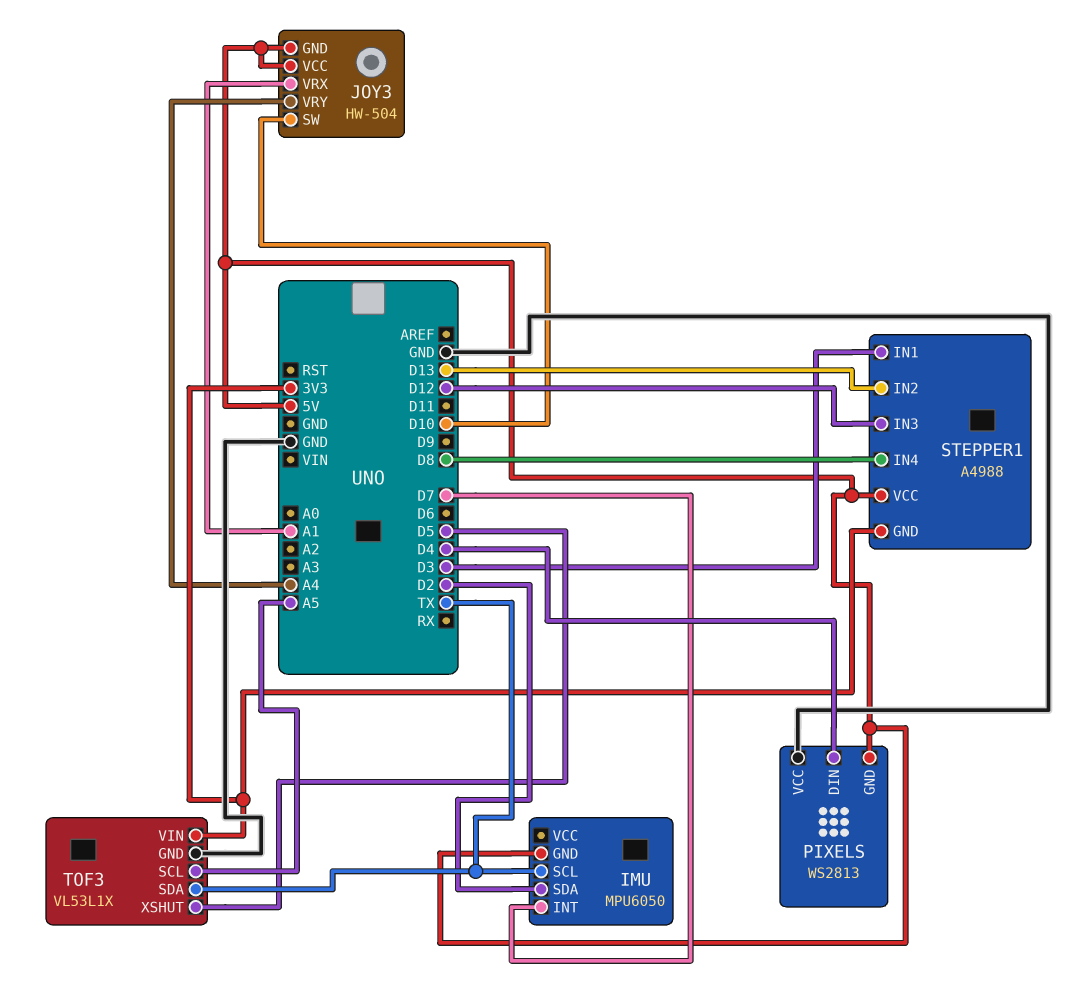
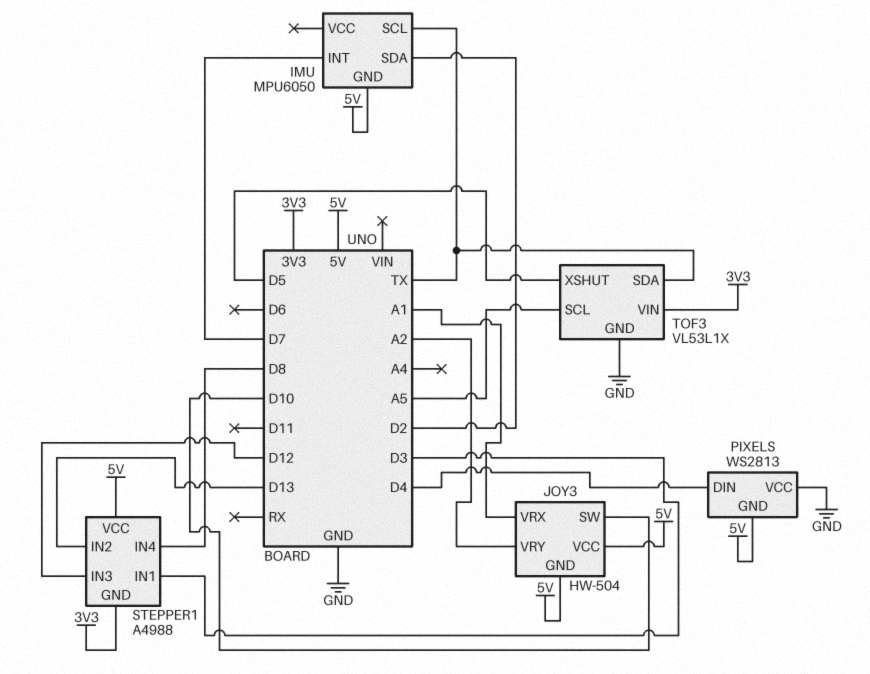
JOY3 pin VRY: A4 -> A2

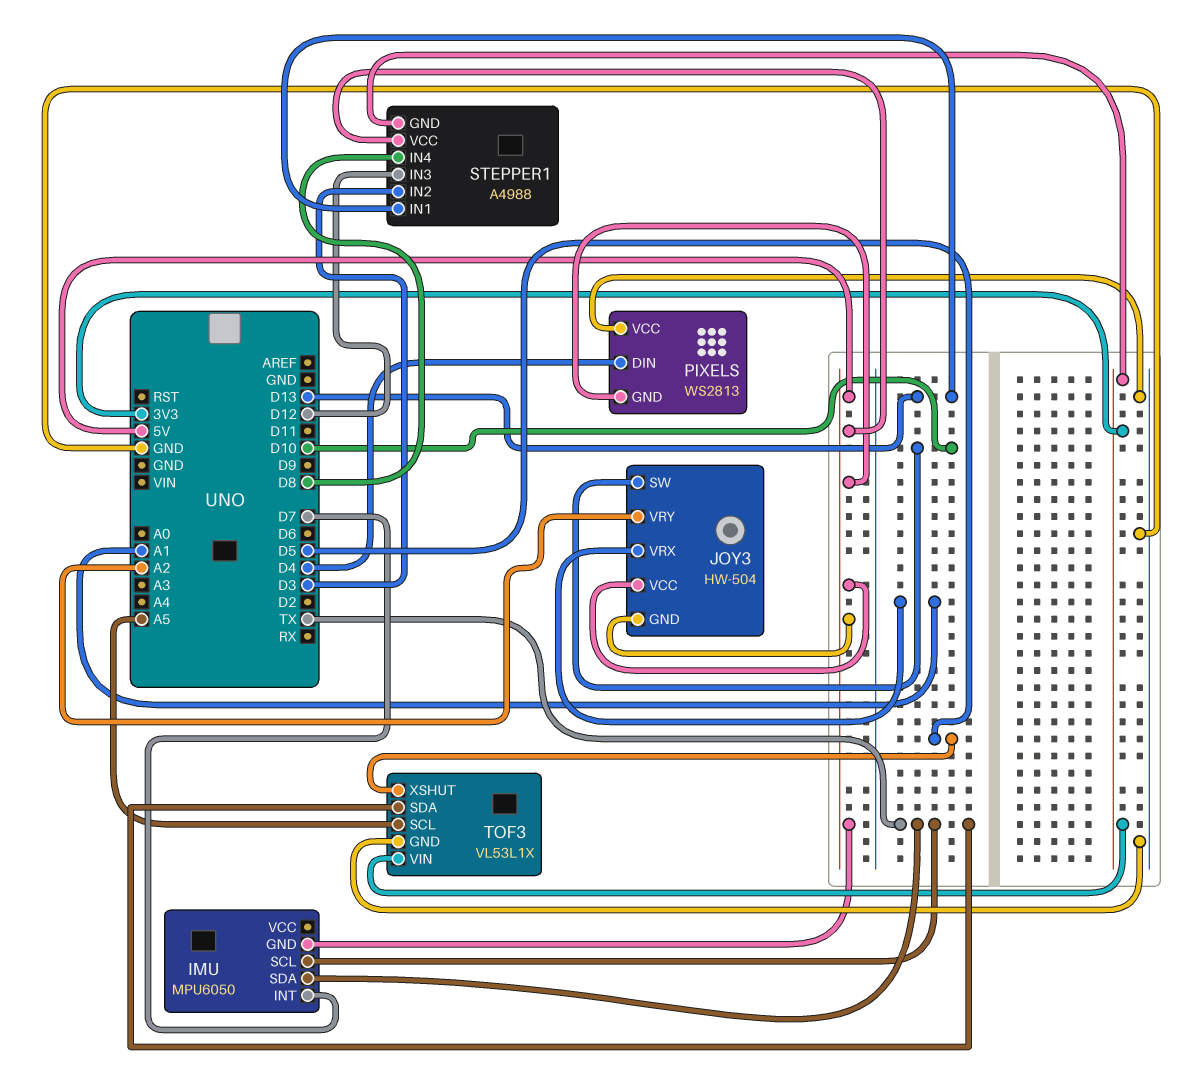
IMU pin SDA: D2 -> TX
STEPPER1 pin IN1: D3 -> D13
STEPPER1 pin IN2: D13 -> D3

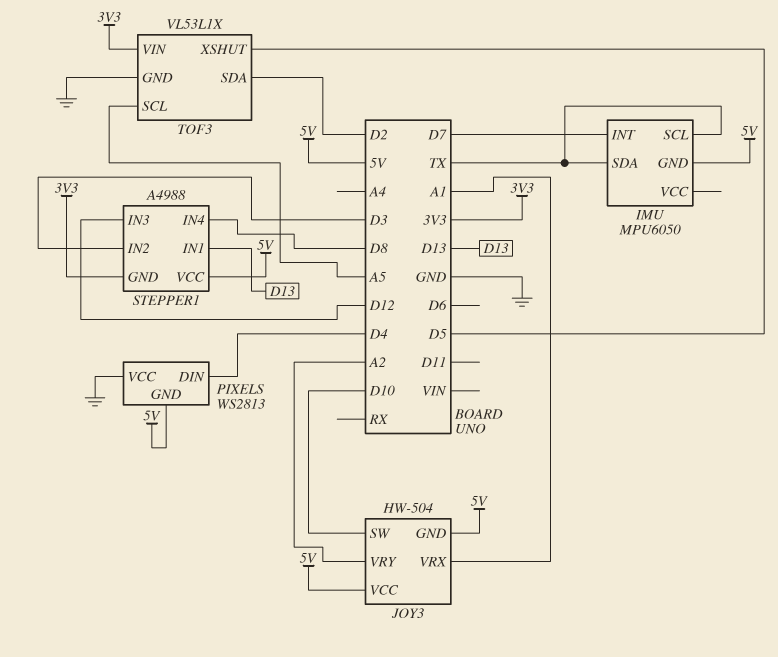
TOF3 pin SDA: TX -> D2

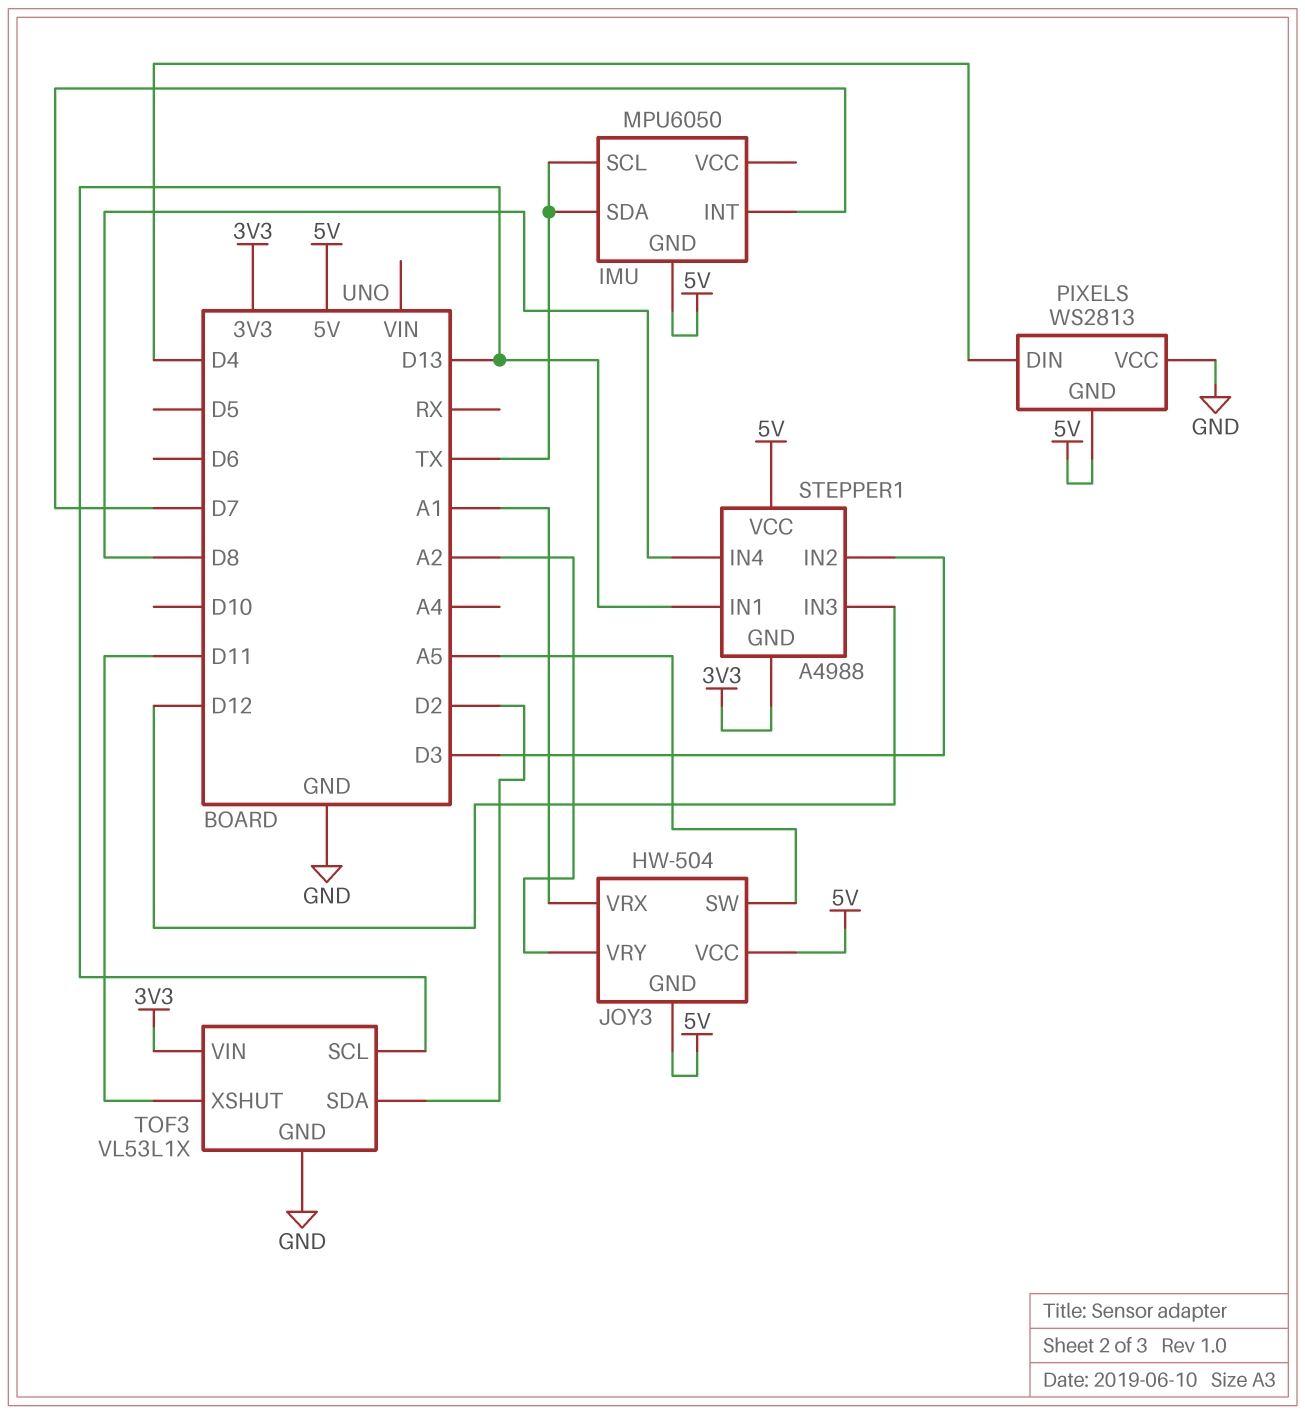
JOY3 pin SW: D10 -> A5
TOF3 pin SCL: A5 -> D13
TOF3 pin XSHUT: D5 -> D11

